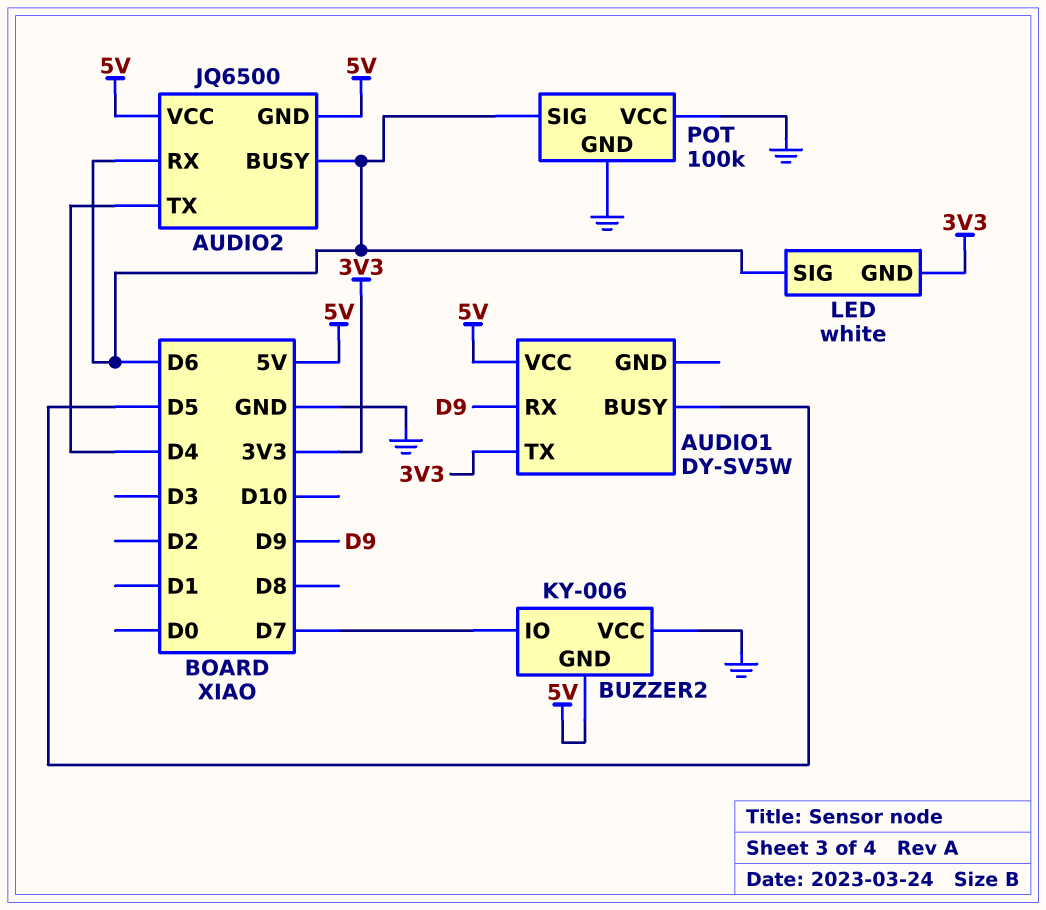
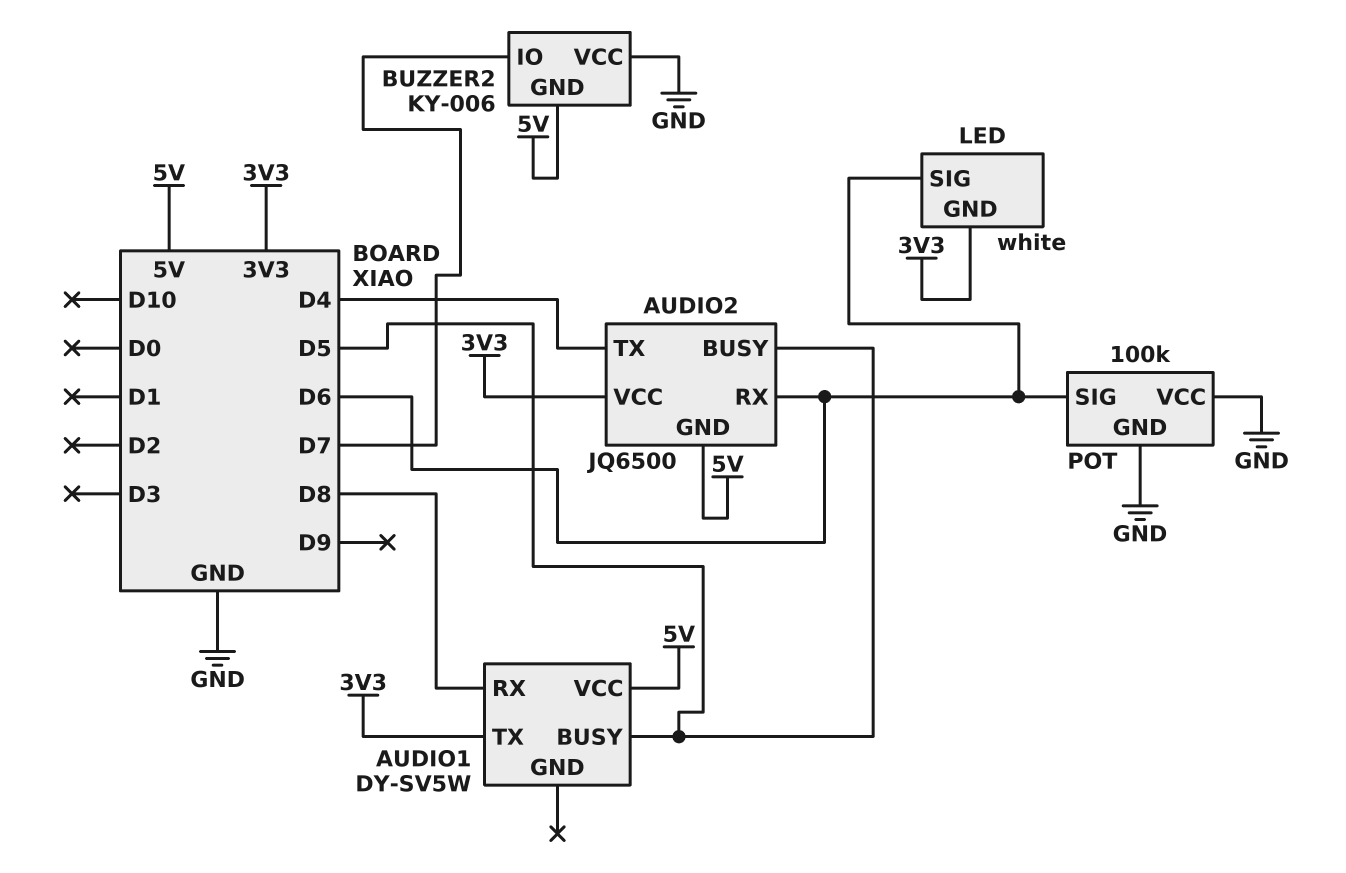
AUDIO1 pin RX: D9 -> D8
AUDIO2 pin BUSY: D6 -> D5
AUDIO2 pin VCC: 5V -> 3V3

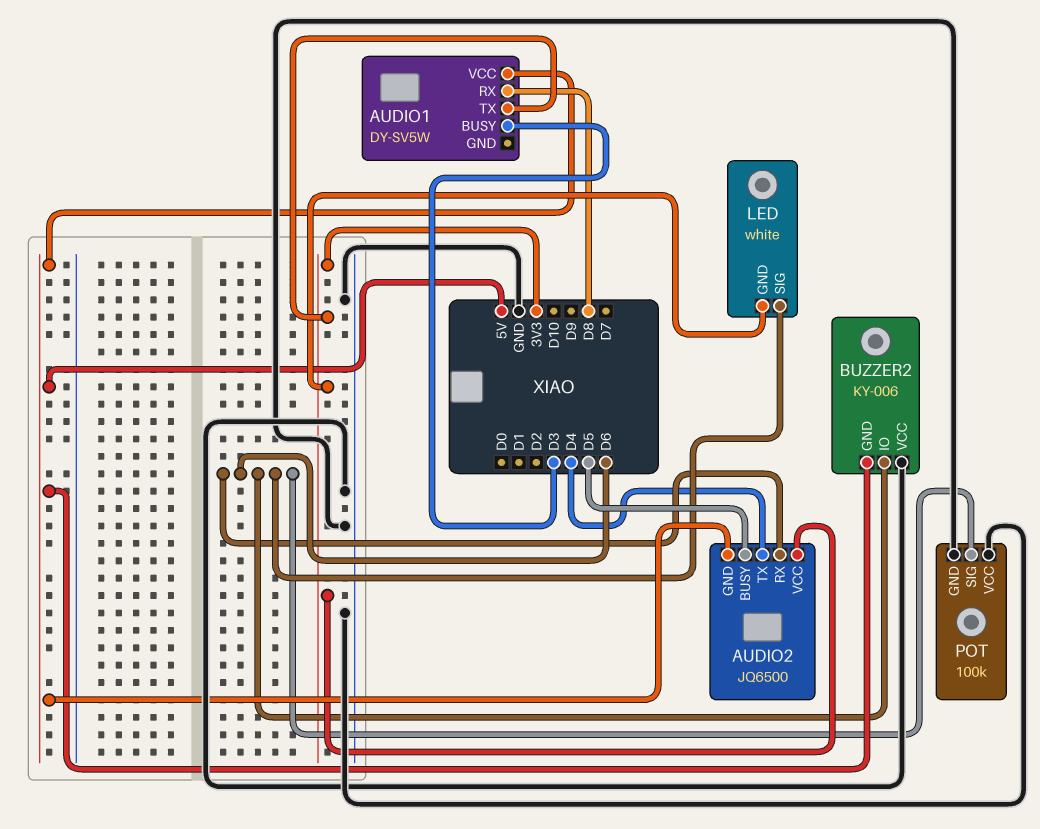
AUDIO1 pin BUSY: D5 -> D3
BUZZER2 pin IO: D7 -> D6

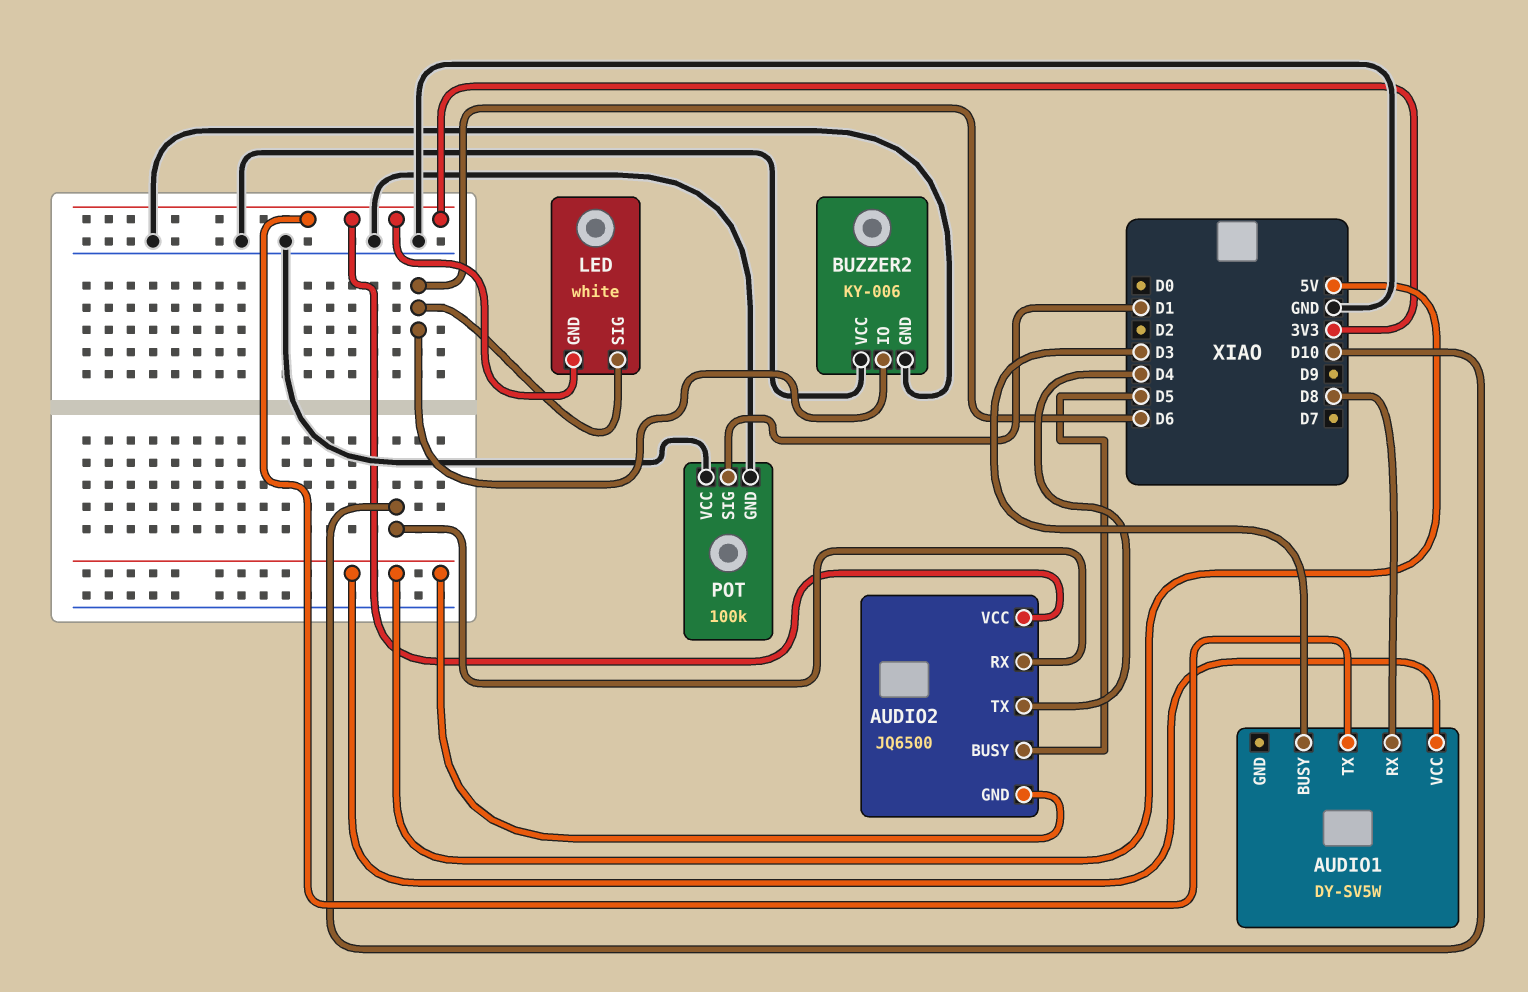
AUDIO2 pin RX: D6 -> D10
BUZZER2 pin GND: 5V -> GND
POT pin SIG: D6 -> D1

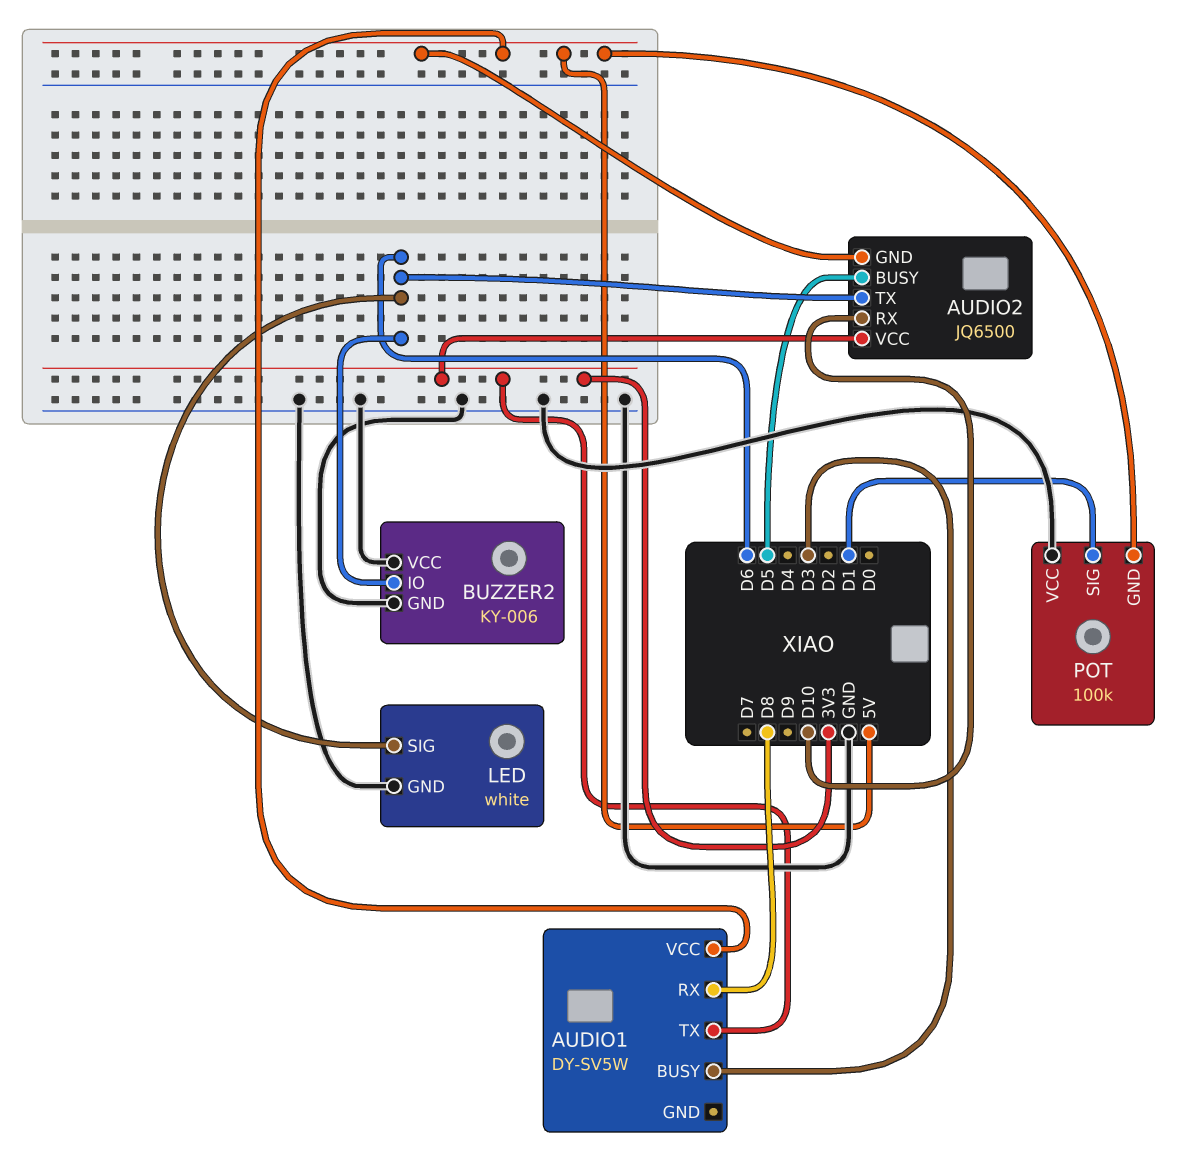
AUDIO2 pin TX: D4 -> D6
LED pin GND: 3V3 -> GND
POT pin GND: GND -> 5V

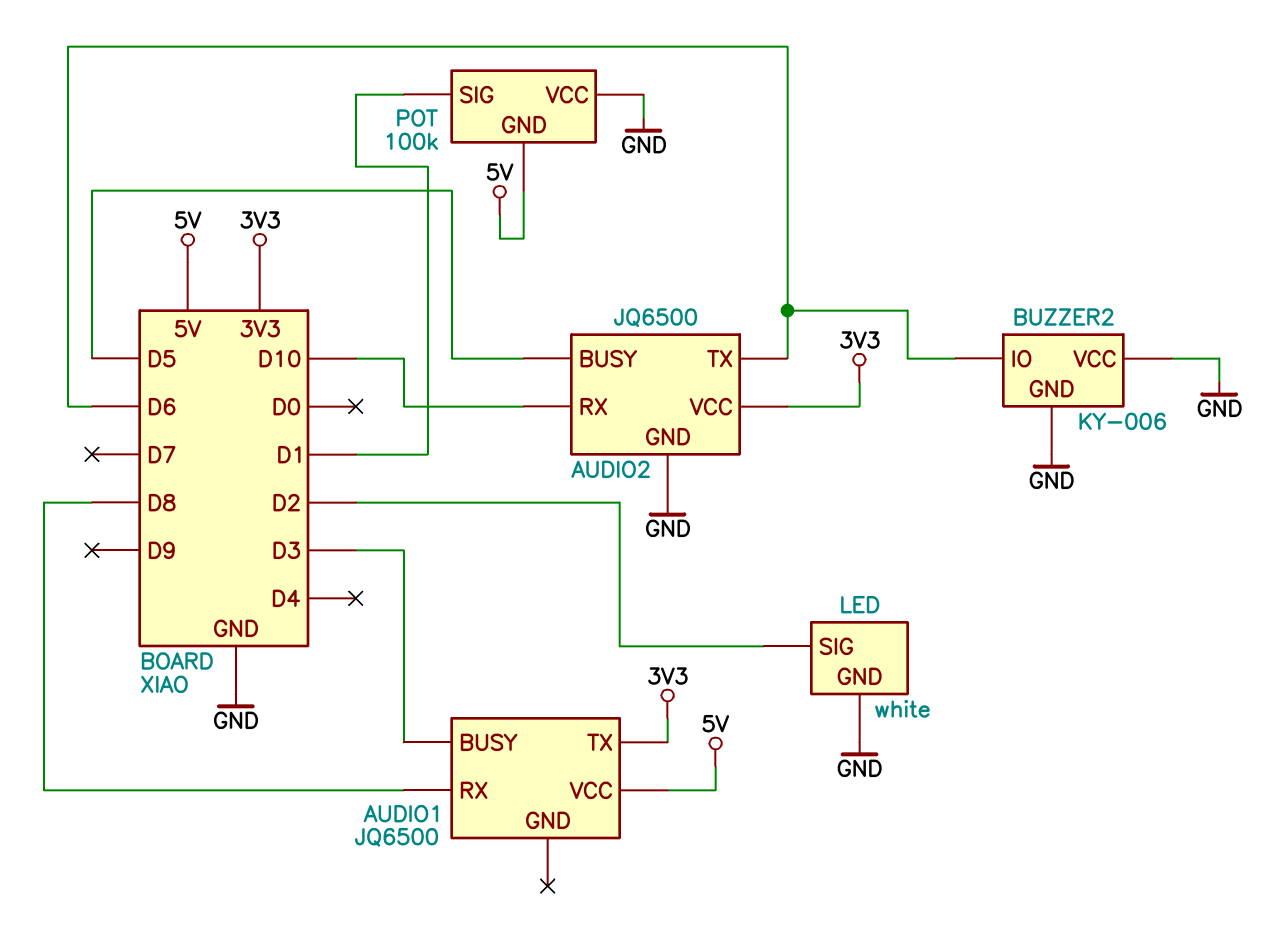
AUDIO1: DY-SV5W -> JQ6500
AUDIO2 pin GND: 5V -> GND
LED pin SIG: D6 -> D2

